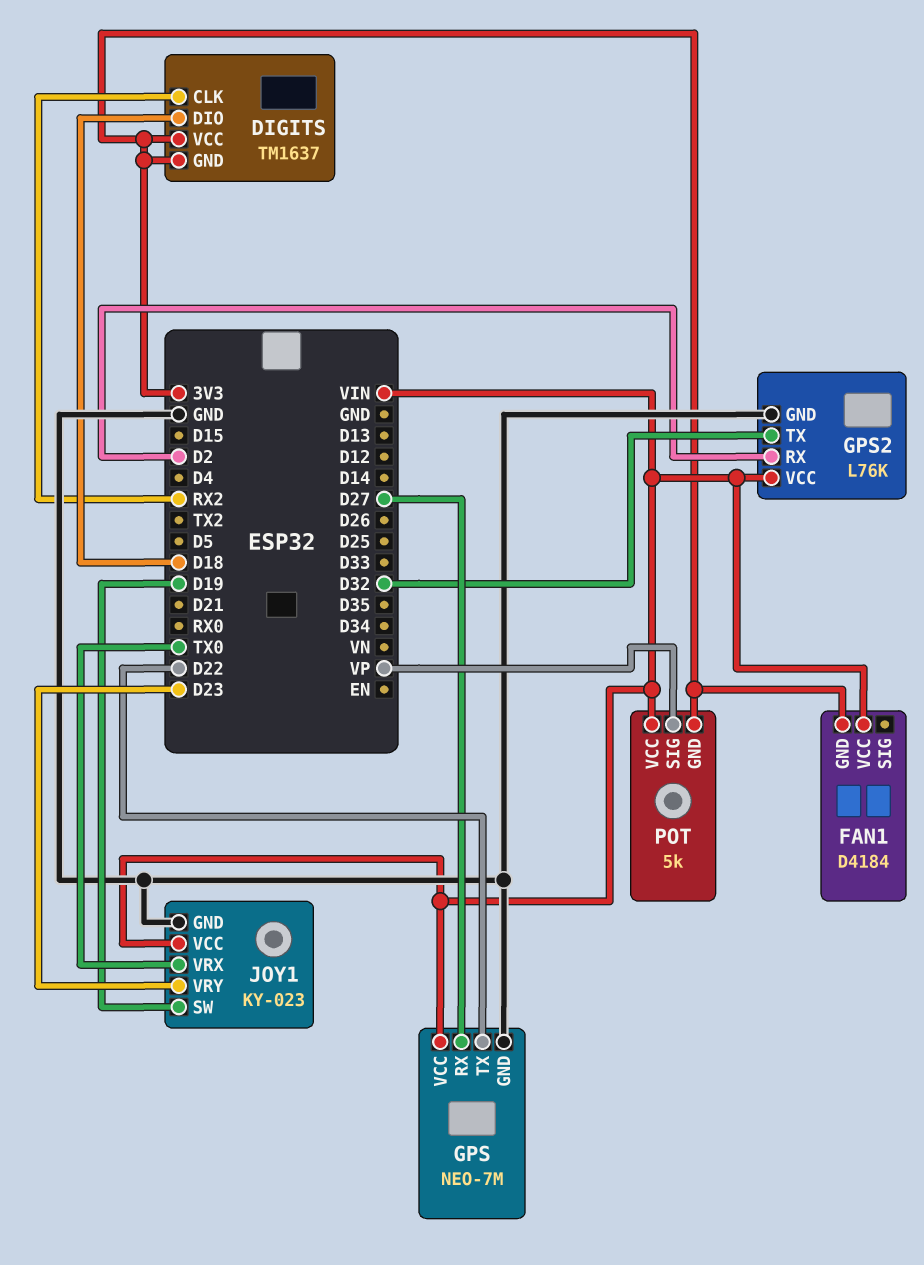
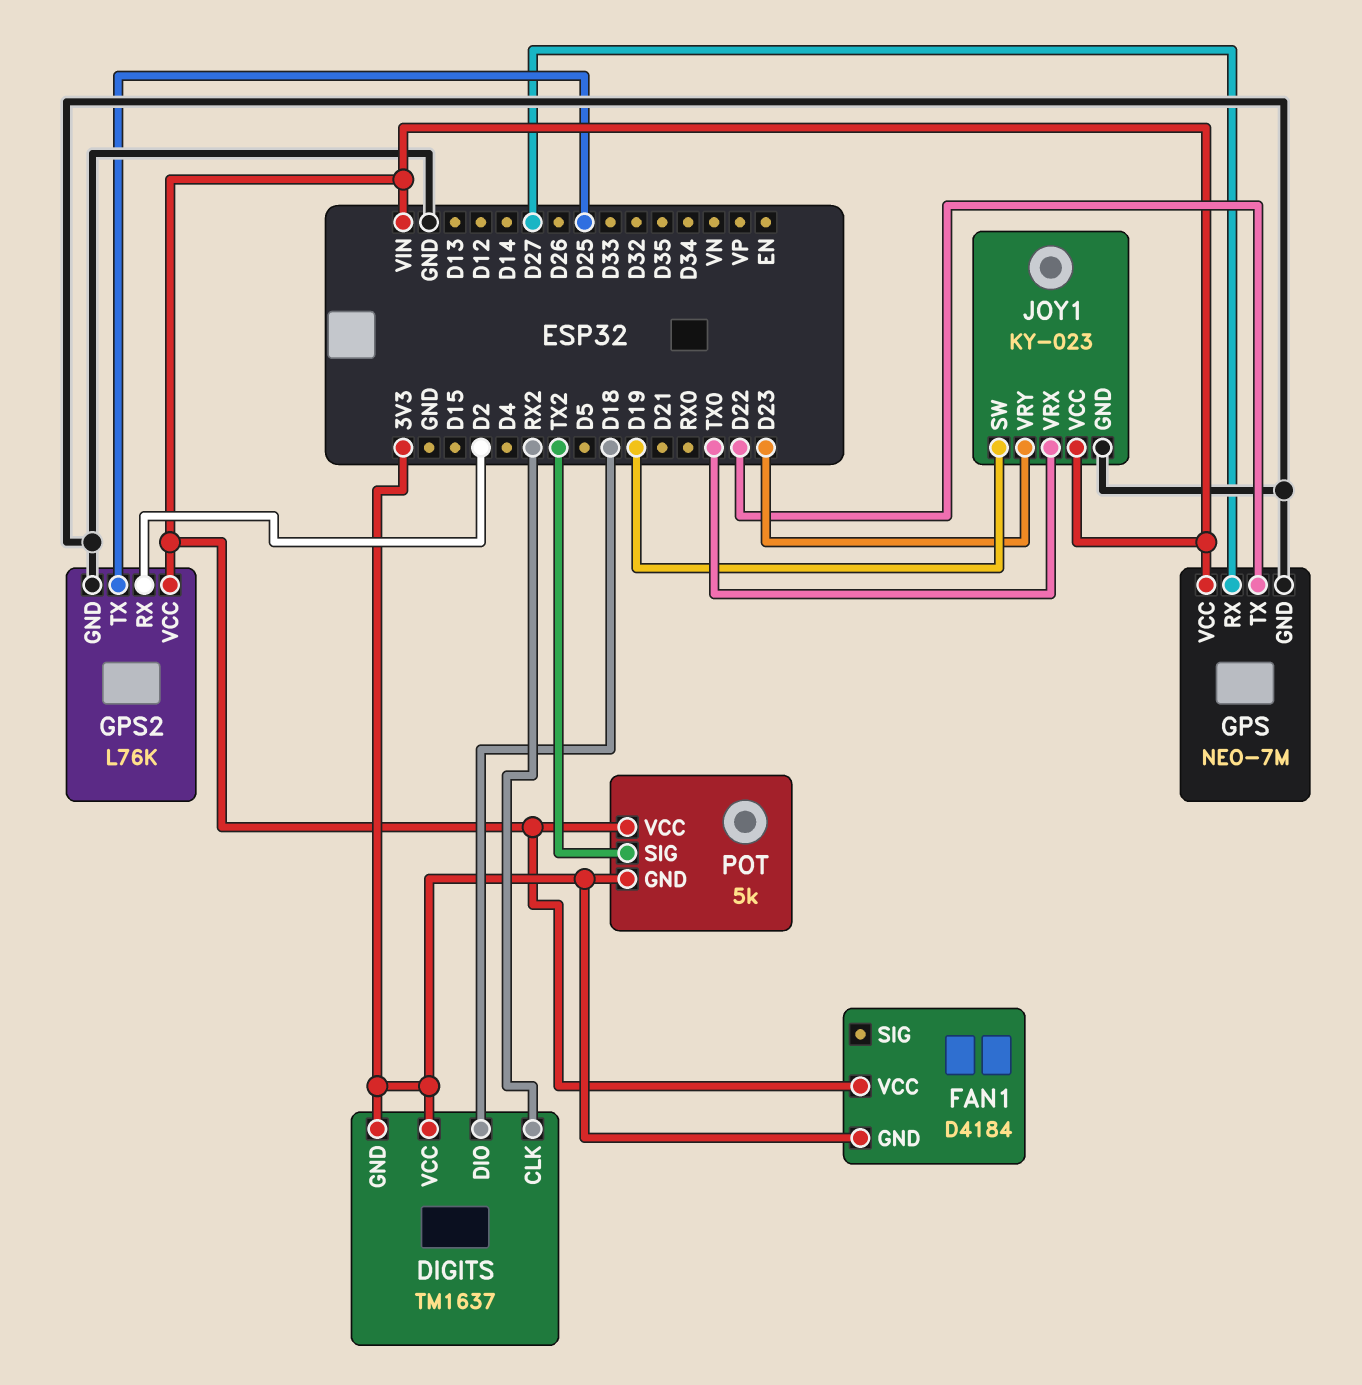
GPS2 pin TX: D32 -> D25
POT pin SIG: VP -> TX2

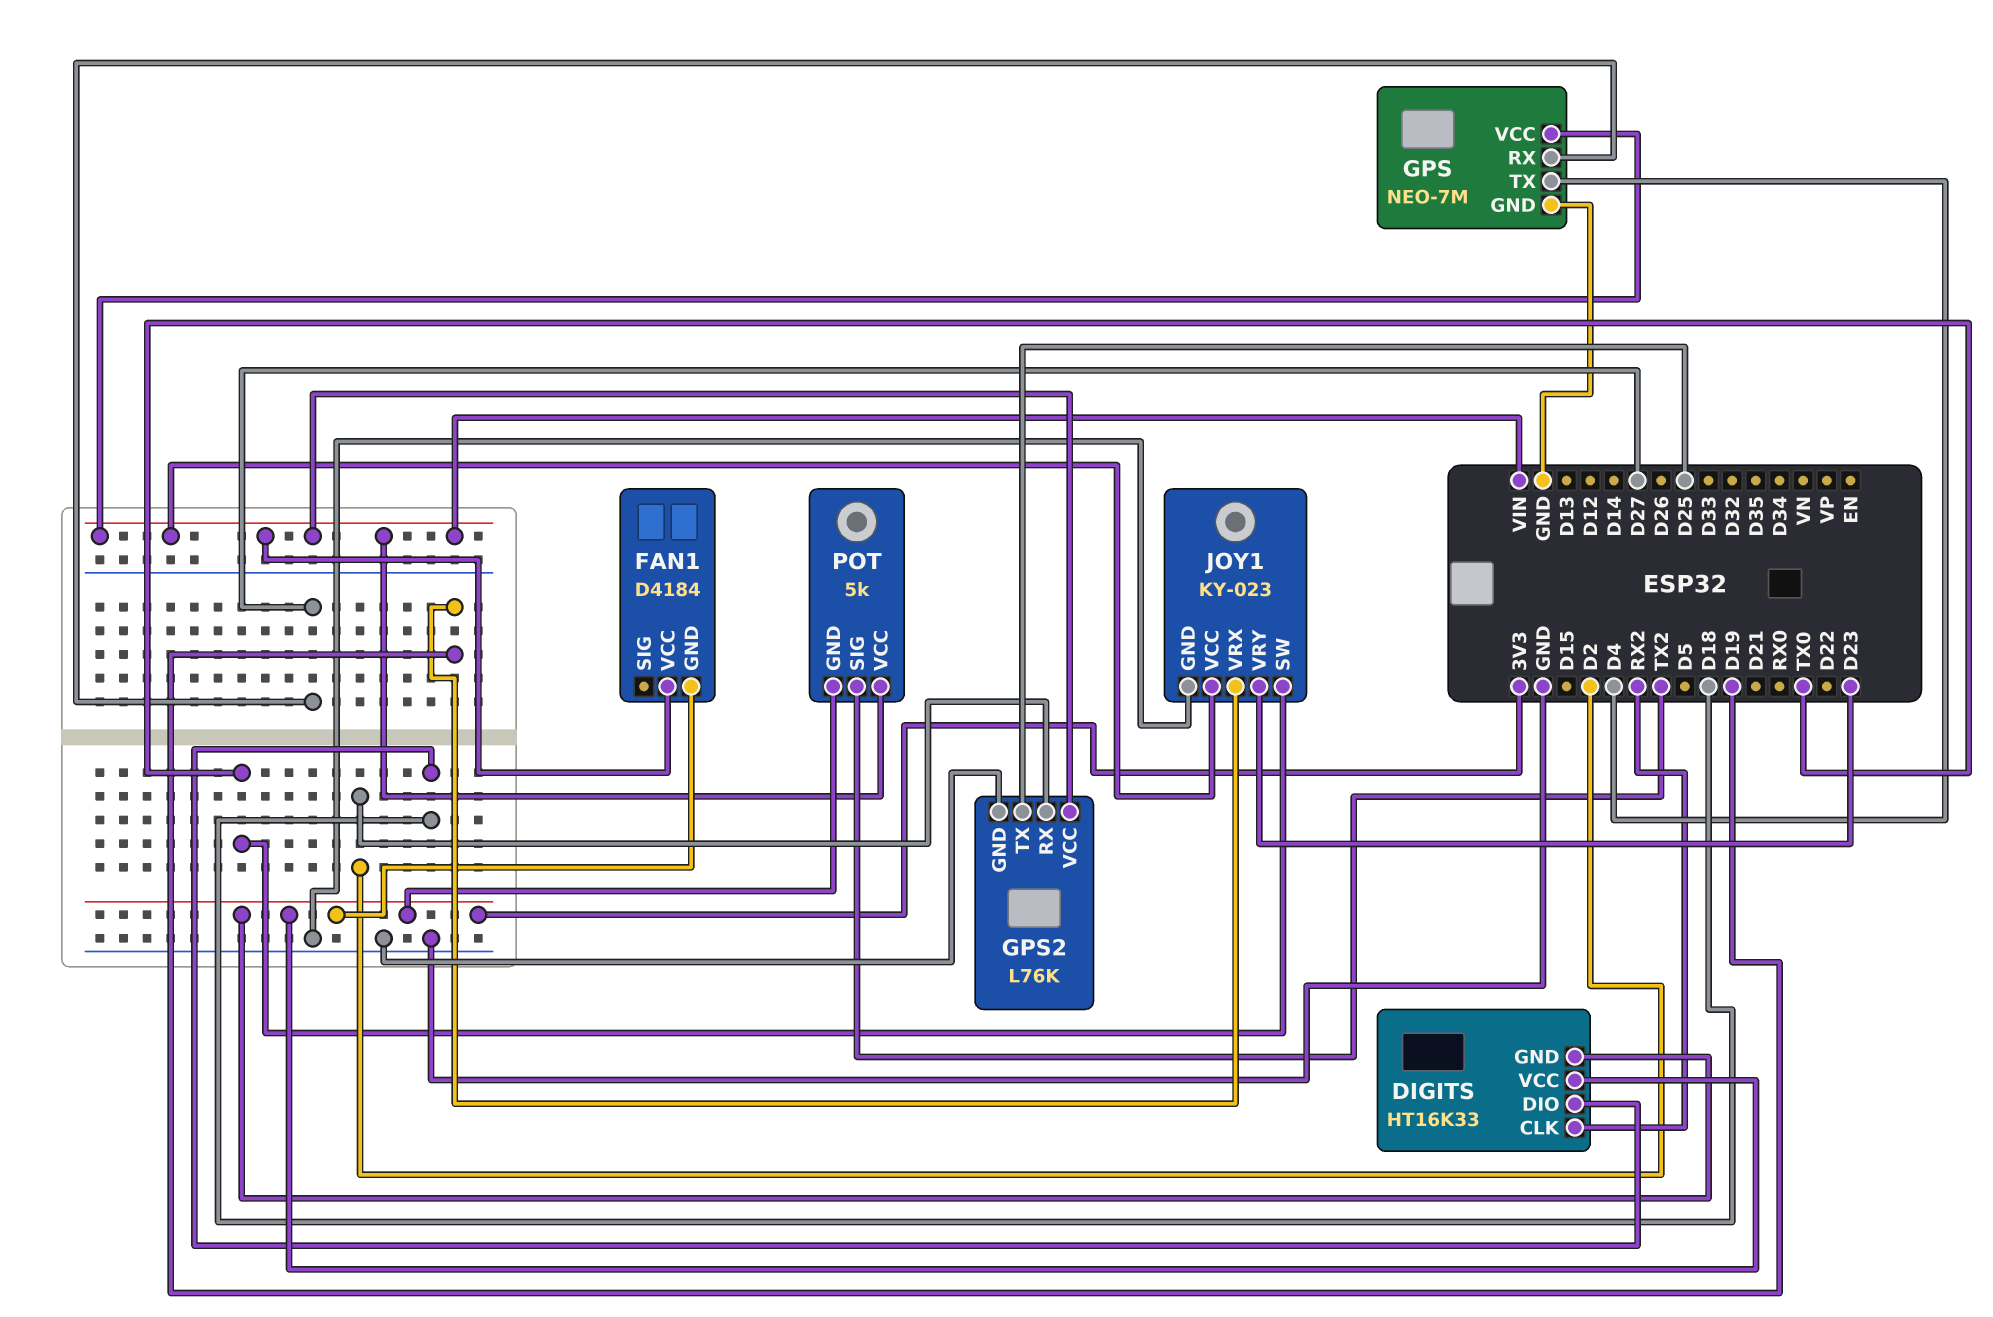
DIGITS: TM1637 -> HT16K33
GPS pin TX: D22 -> D4
JOY1 pin SW: D19 -> TX0
JOY1 pin VRX: TX0 -> D19

